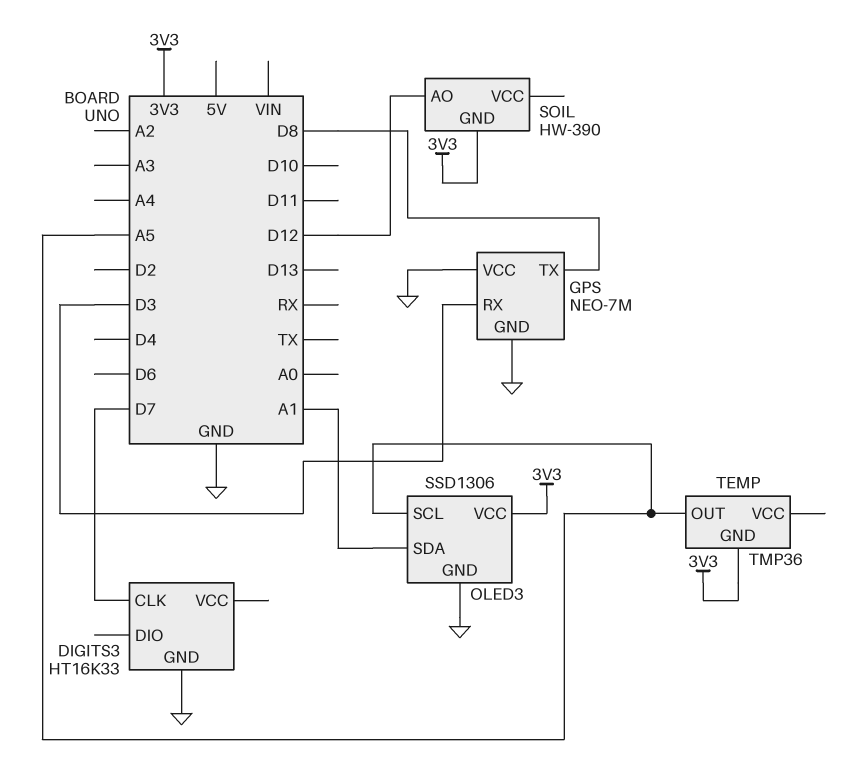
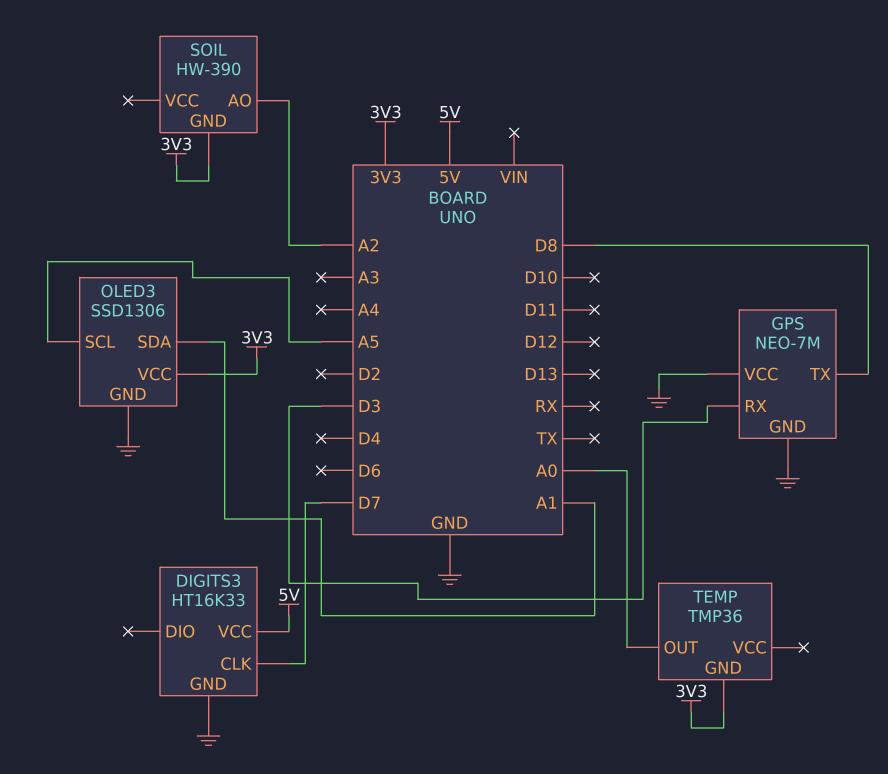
DIGITS3 pin VCC: none -> 5V
SOIL pin AO: D12 -> A2
TEMP pin OUT: A5 -> A0

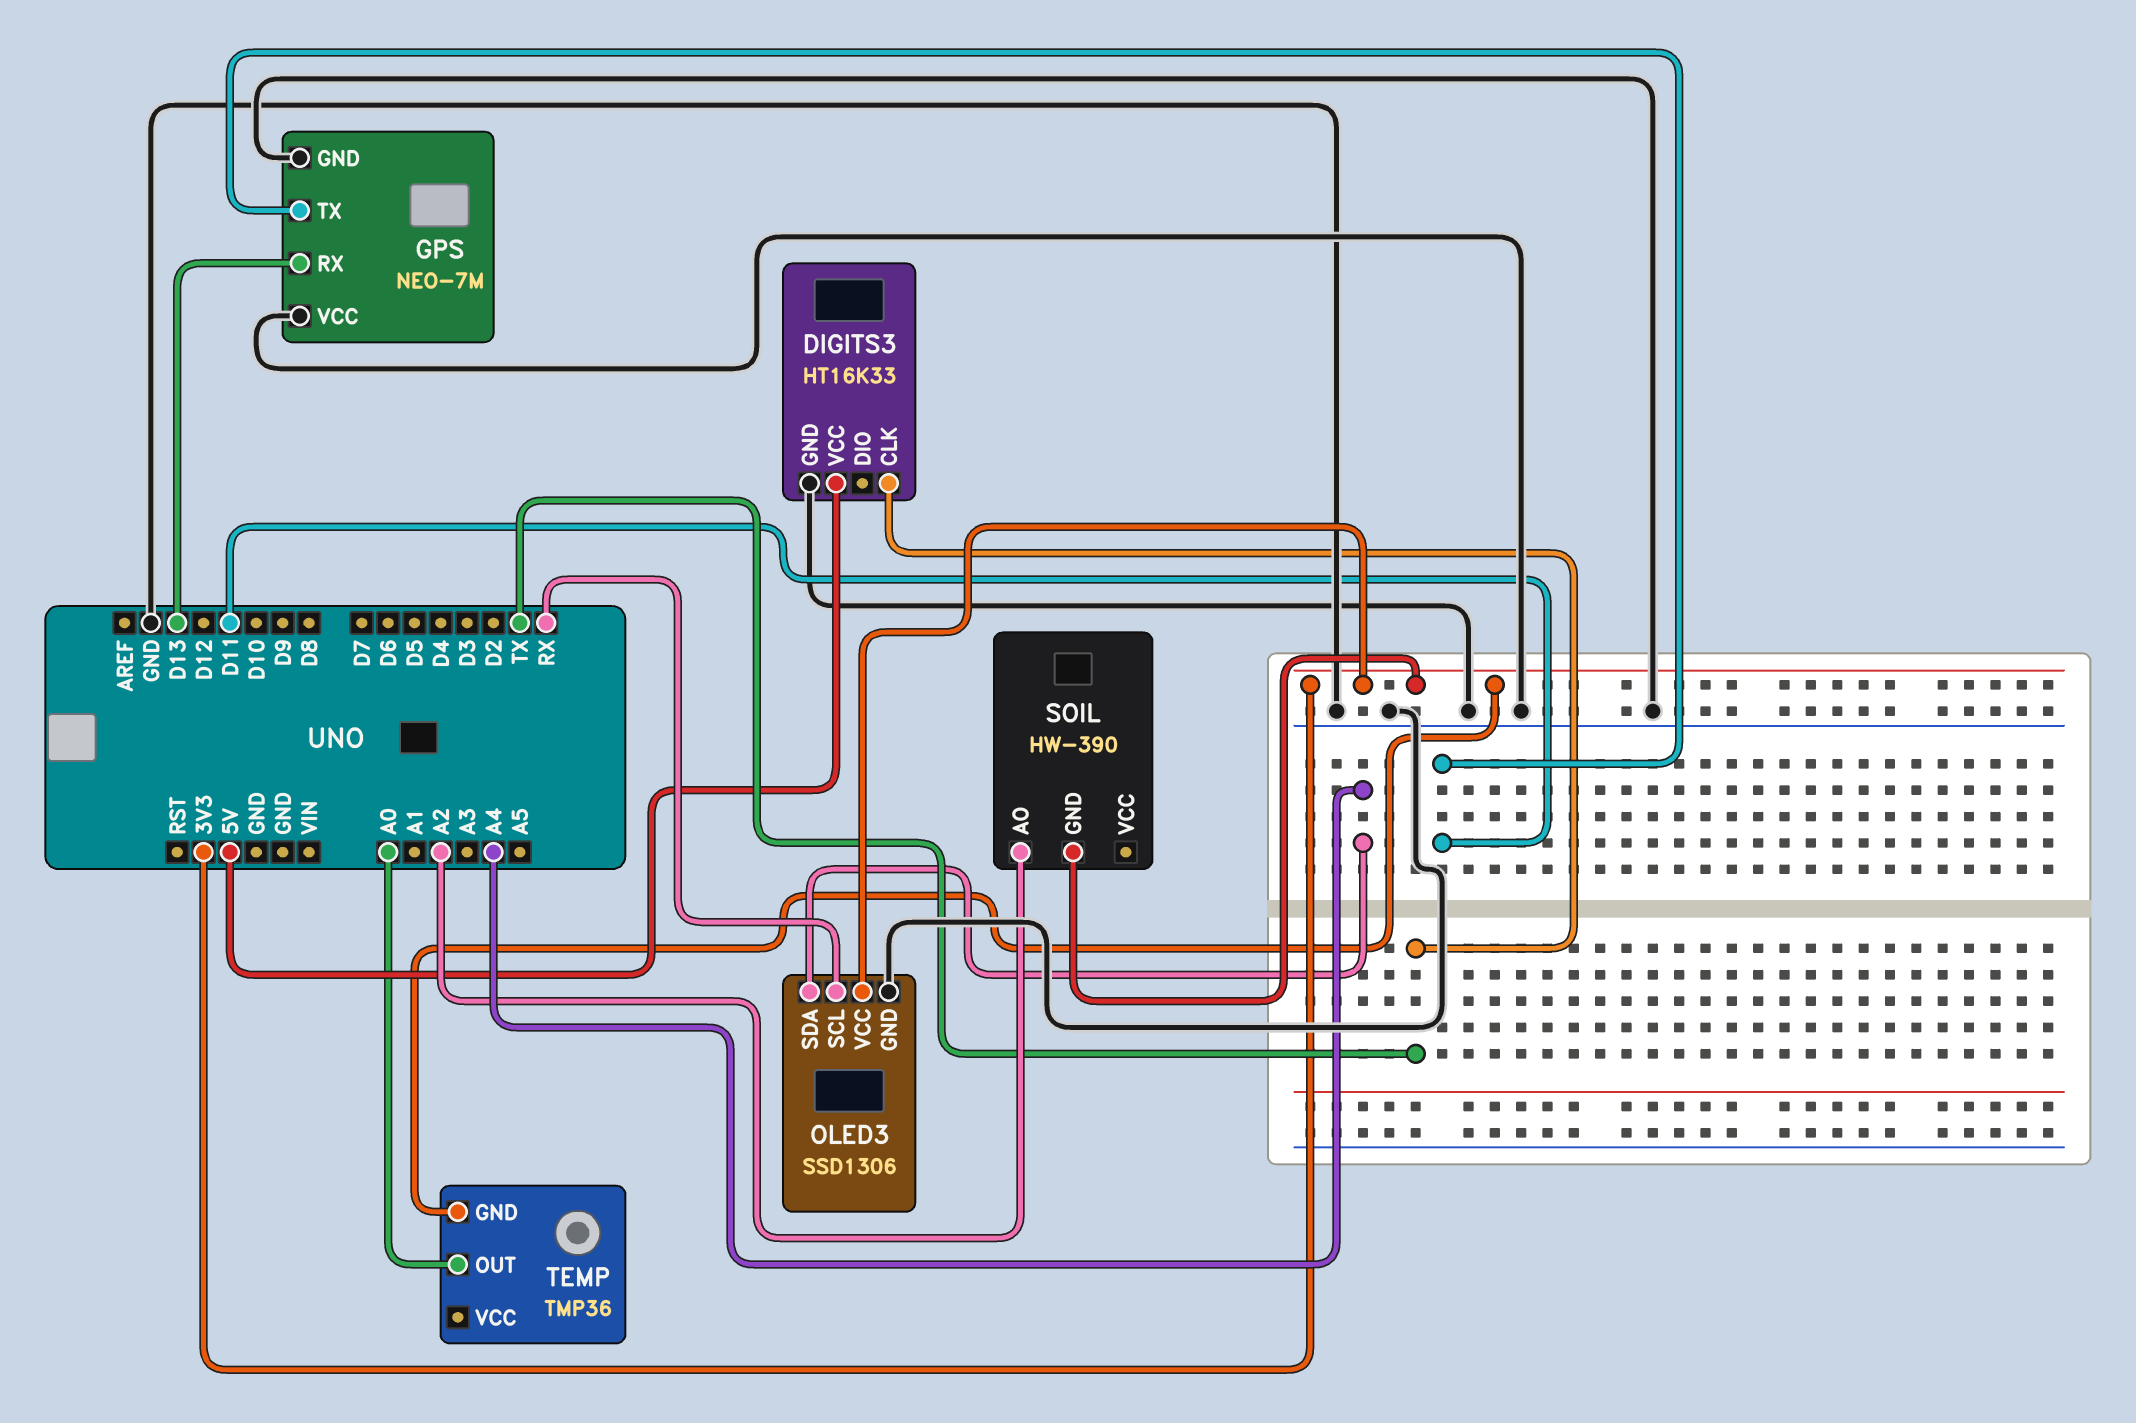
DIGITS3 pin CLK: D7 -> TX
GPS pin RX: D3 -> D13
GPS pin TX: D8 -> D11
OLED3 pin SCL: A5 -> RX
OLED3 pin SDA: A1 -> A4

